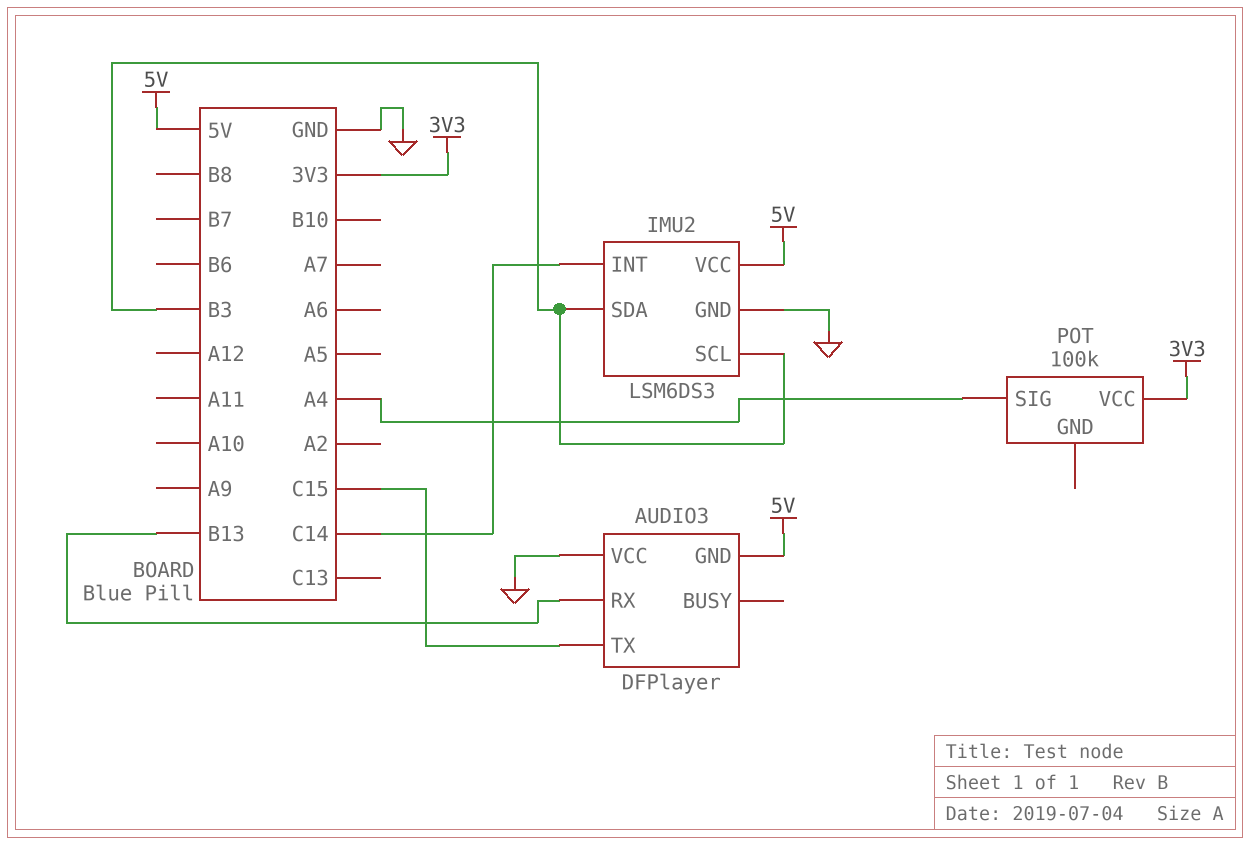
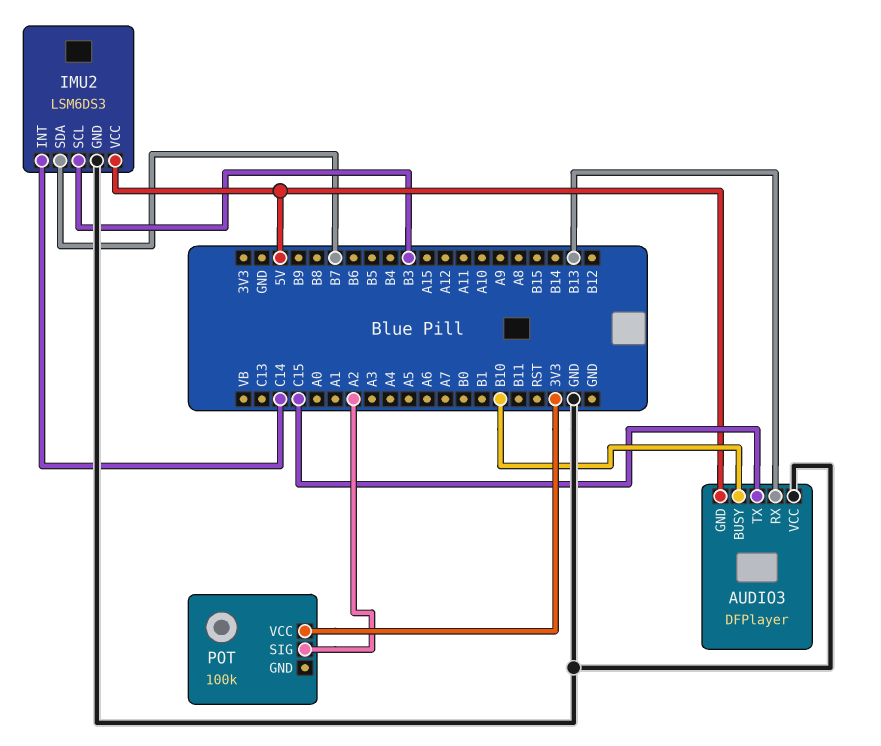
AUDIO3 pin BUSY: none -> B10
IMU2 pin SDA: B3 -> B7
POT pin SIG: A4 -> A2

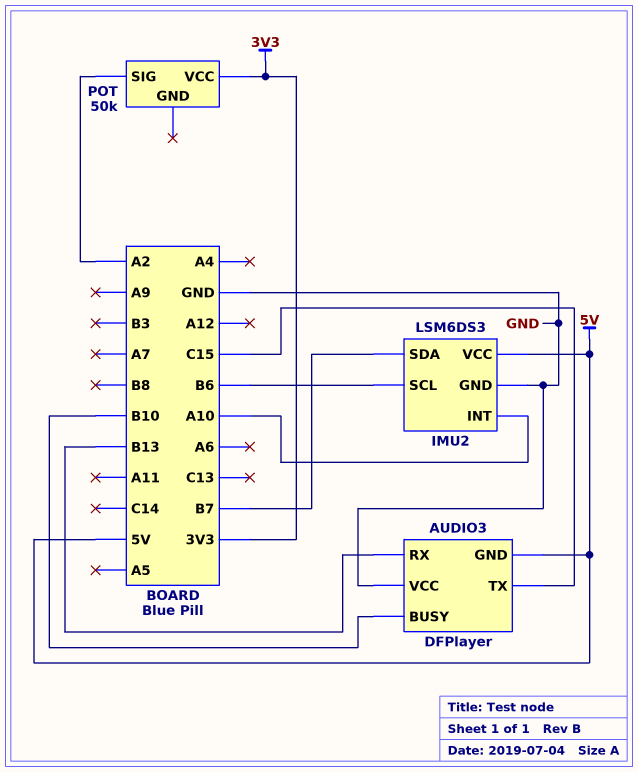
IMU2 pin INT: C14 -> A10
IMU2 pin SCL: B3 -> B6
POT: 100k -> 50k

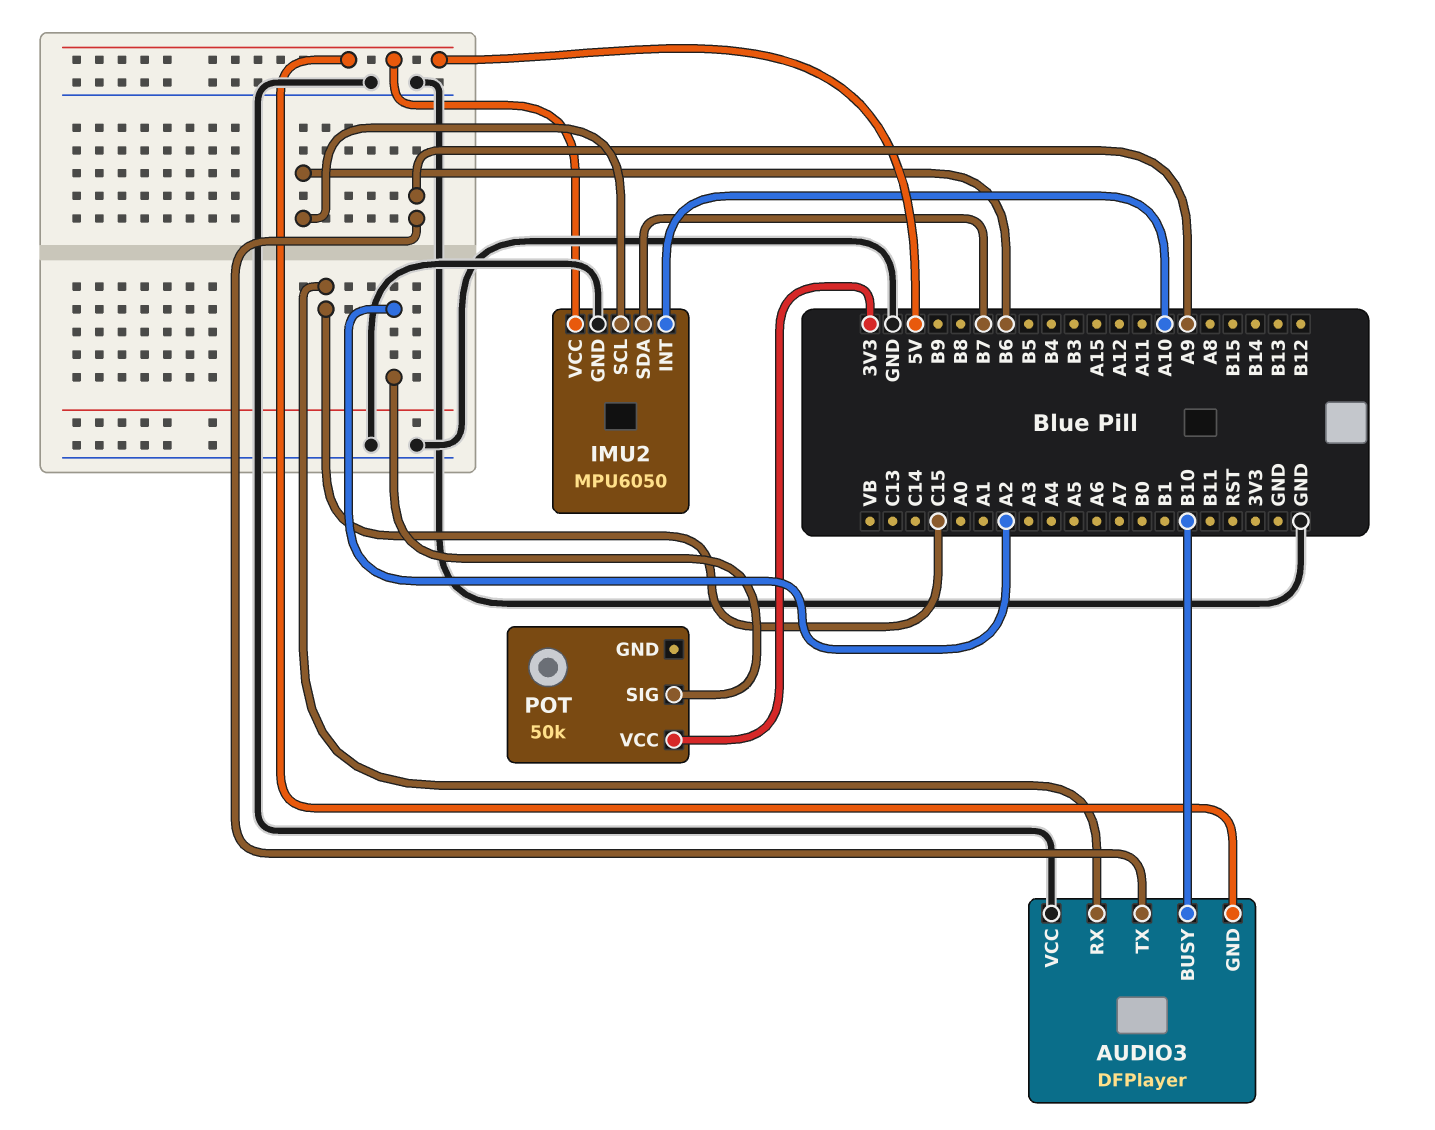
AUDIO3 pin RX: B13 -> C15
AUDIO3 pin TX: C15 -> A9
IMU2: LSM6DS3 -> MPU6050

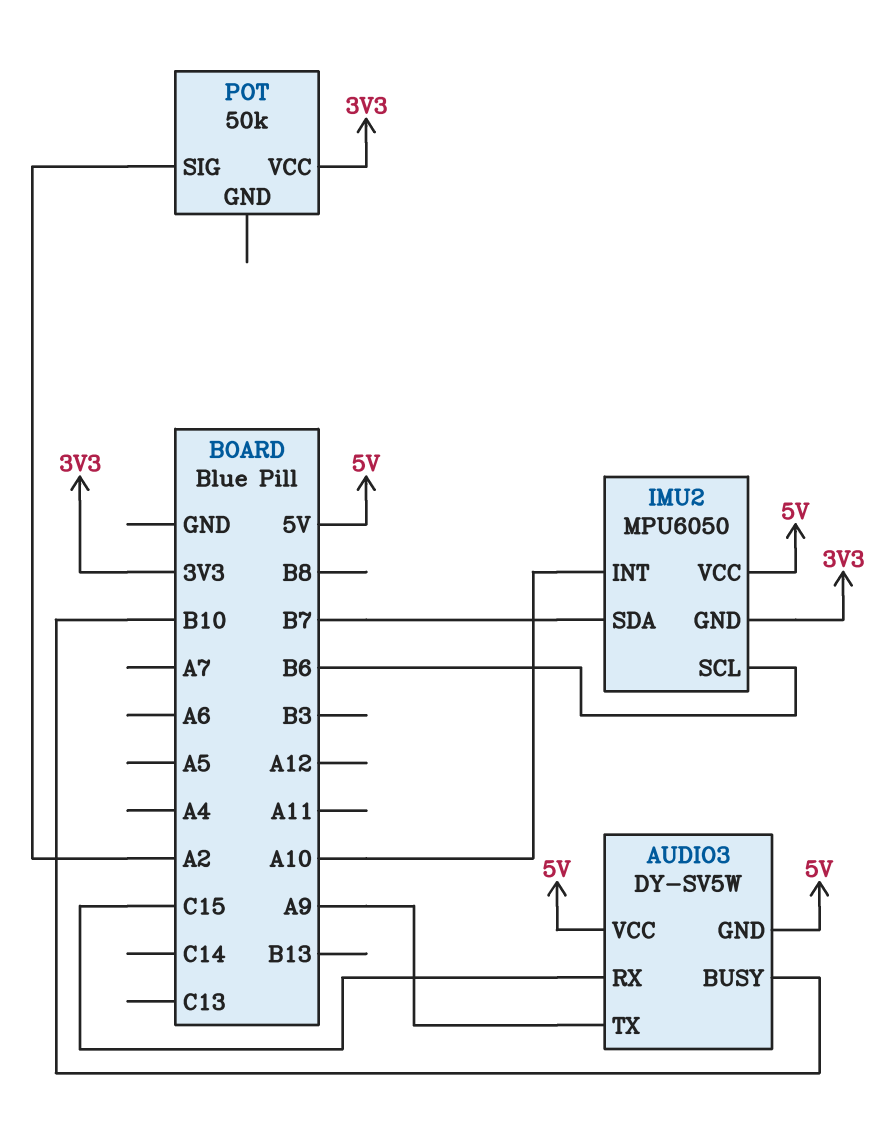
AUDIO3: DFPlayer -> DY-SV5W
AUDIO3 pin VCC: GND -> 5V
IMU2 pin GND: GND -> 3V3

